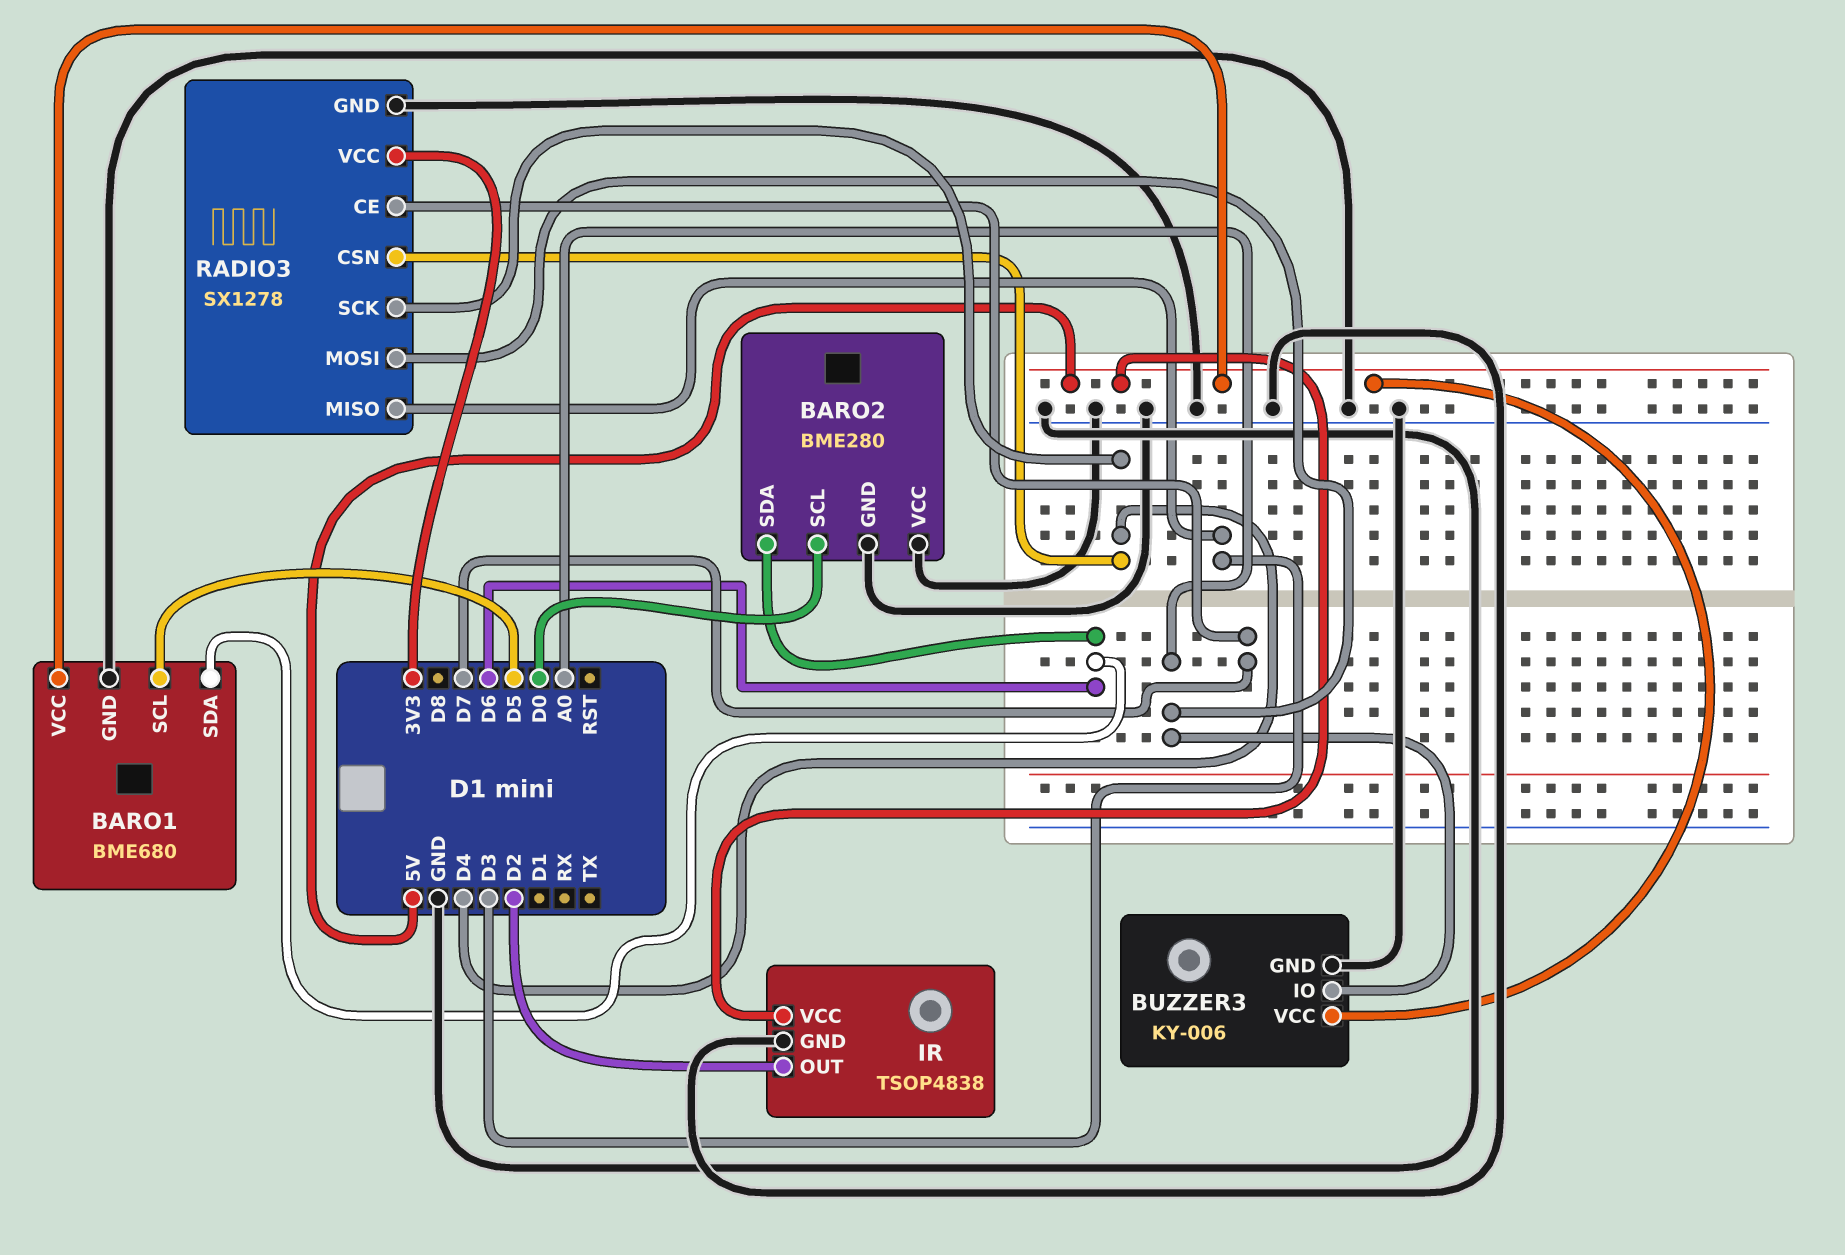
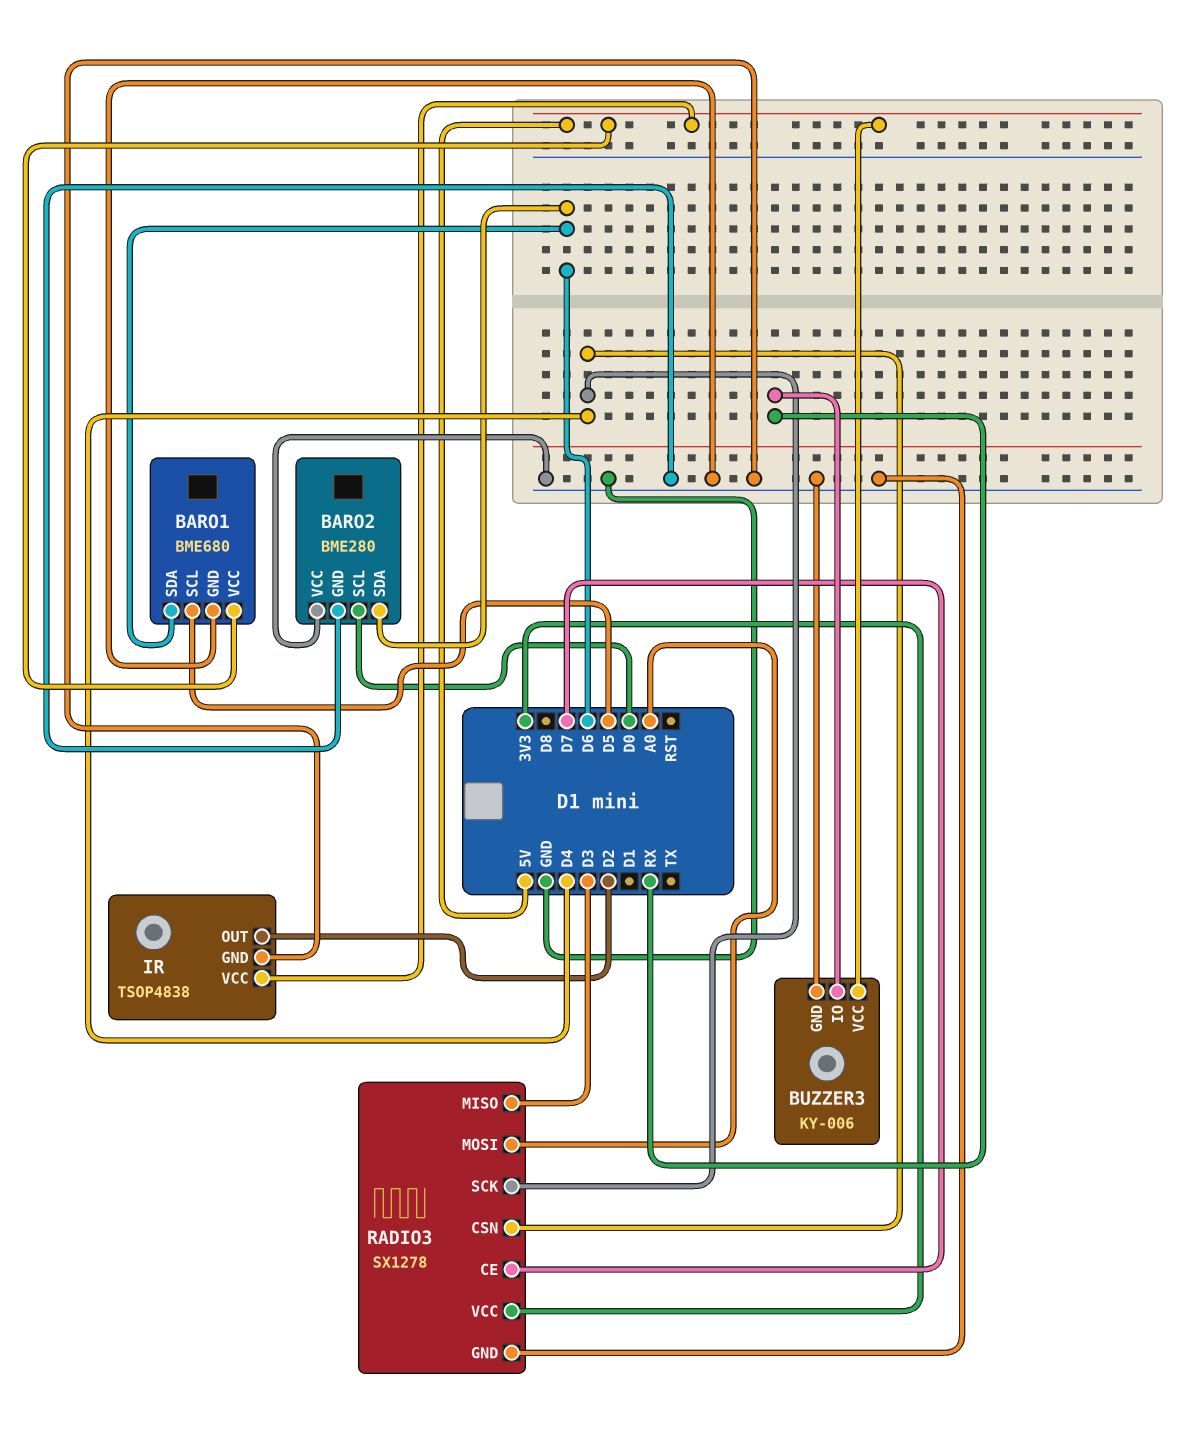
BUZZER3 pin IO: A0 -> RX

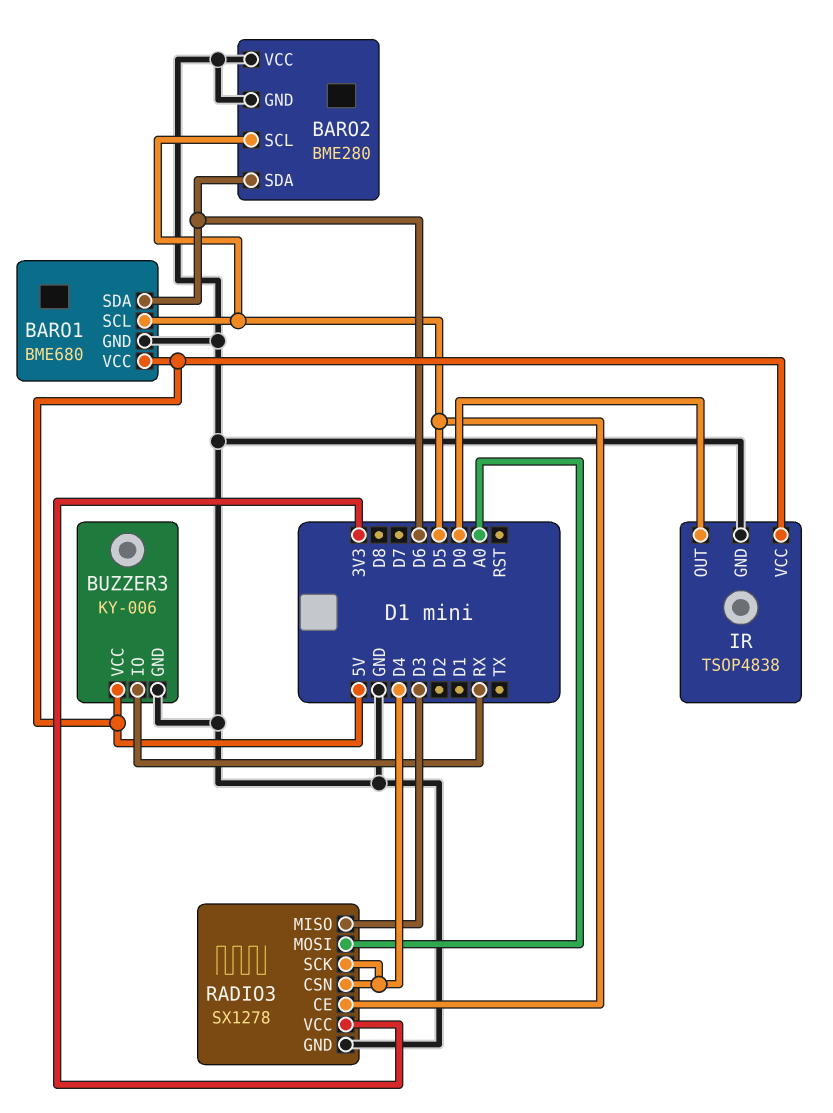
BARO2 pin SCL: D0 -> D5
IR pin OUT: D2 -> D0
RADIO3 pin CE: D7 -> D5

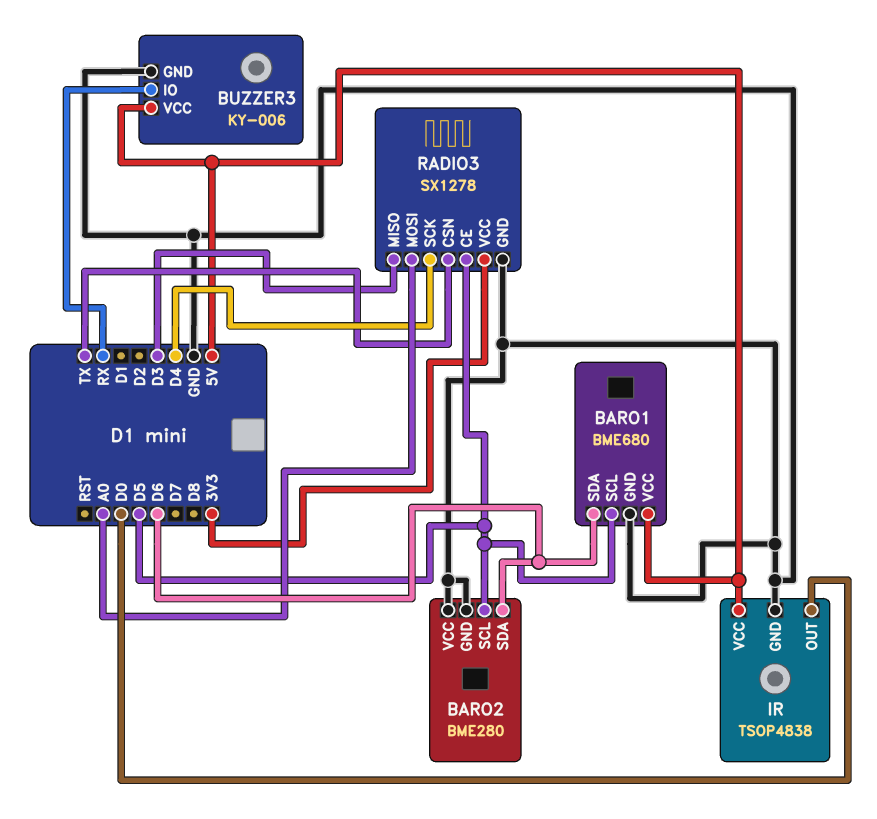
RADIO3 pin CSN: D4 -> TX

